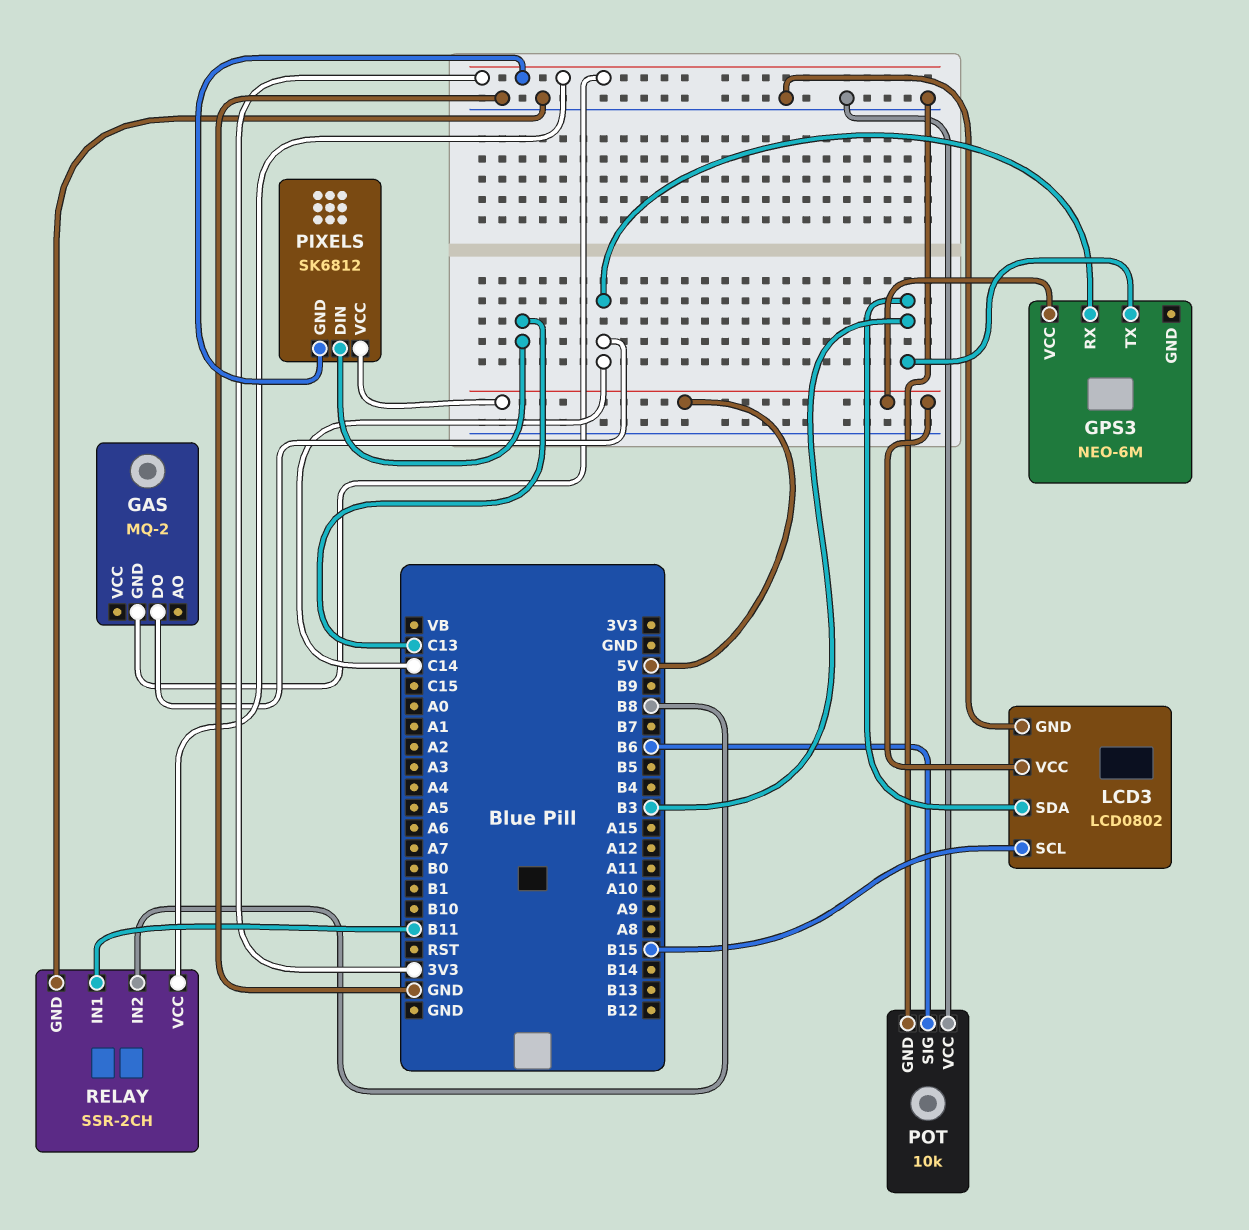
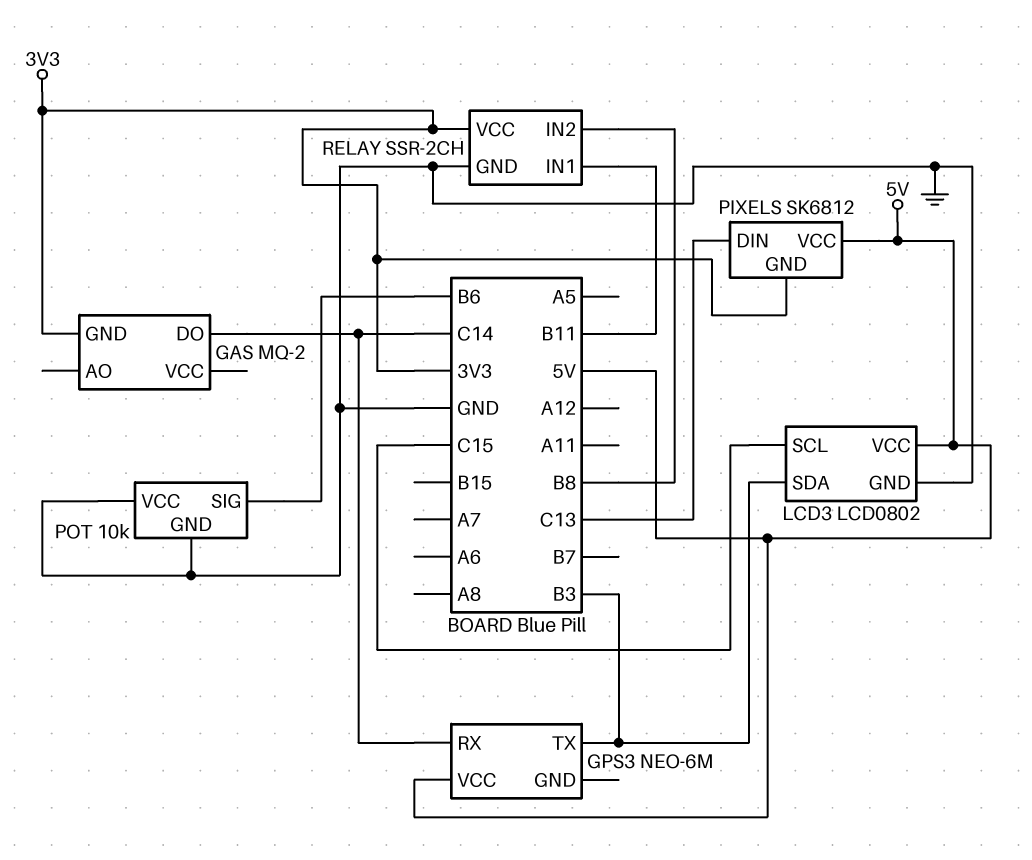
LCD3 pin SCL: B15 -> C15

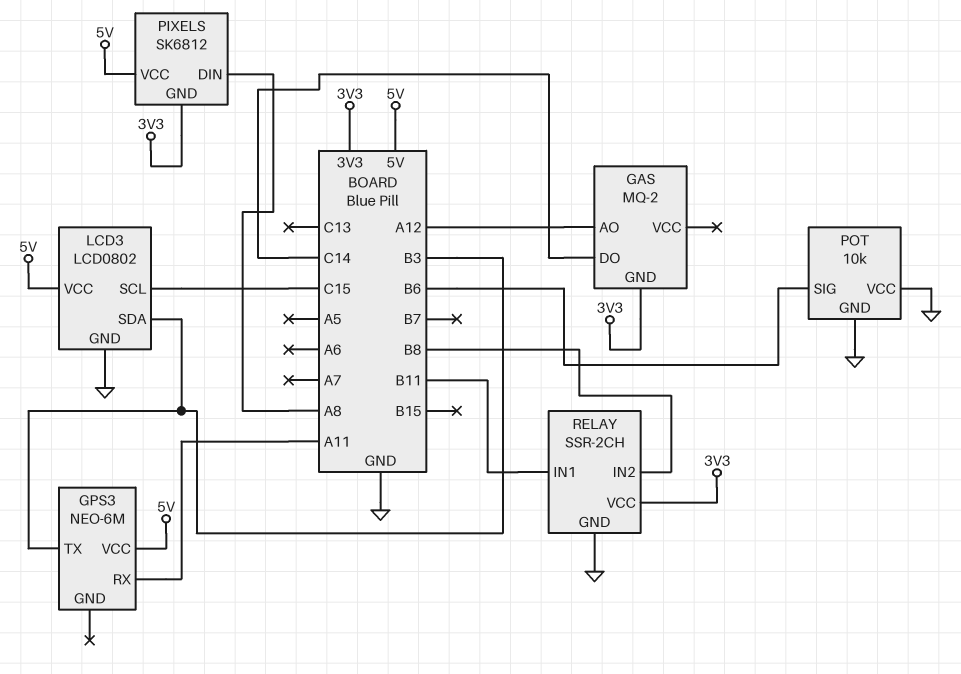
GAS pin AO: none -> A12
GPS3 pin RX: C14 -> A11
PIXELS pin DIN: C13 -> A8

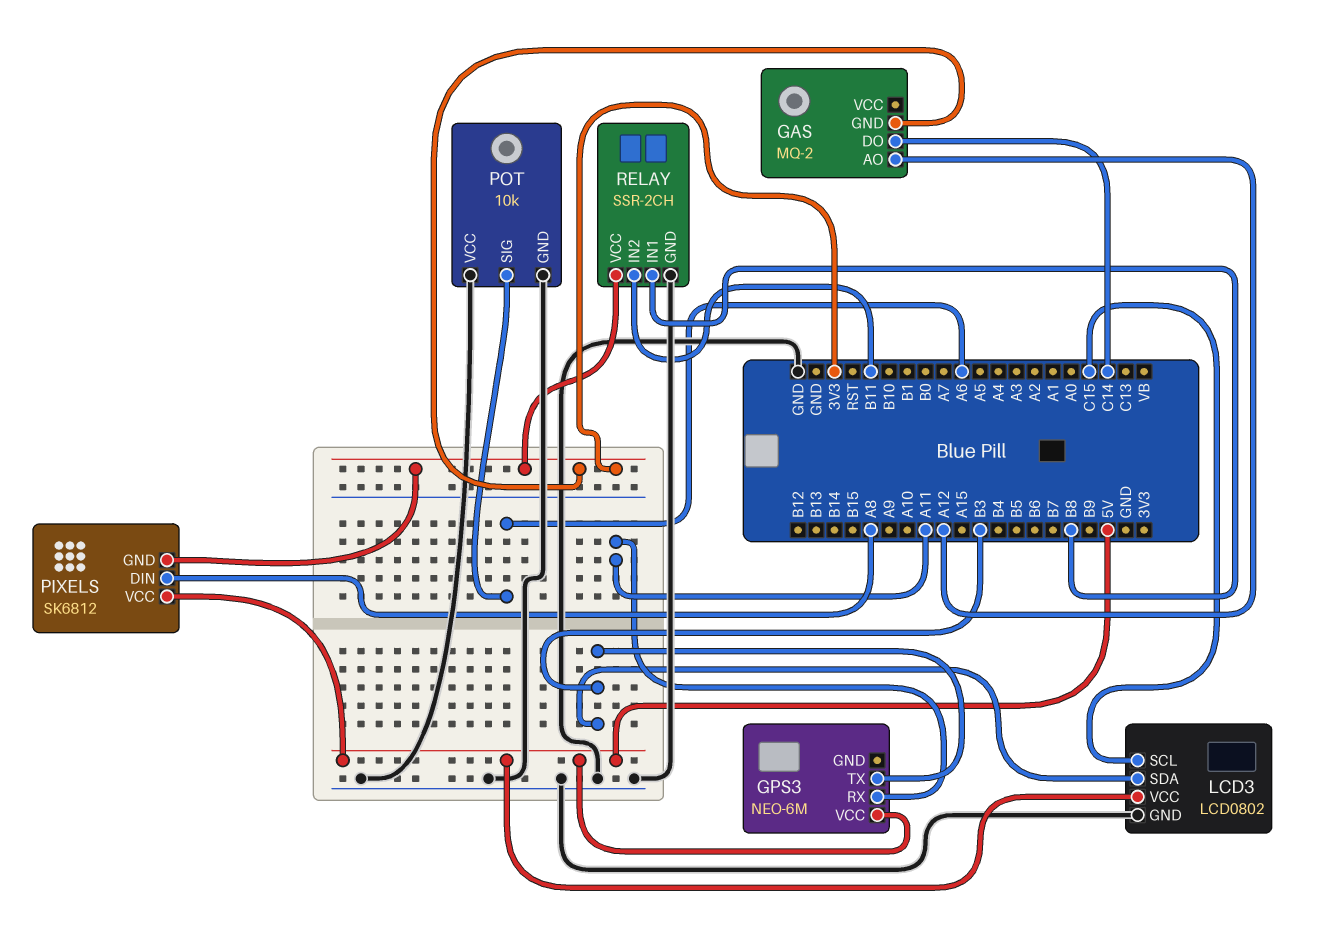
POT pin SIG: B6 -> A6
RELAY pin IN1: B11 -> B8
RELAY pin IN2: B8 -> B11

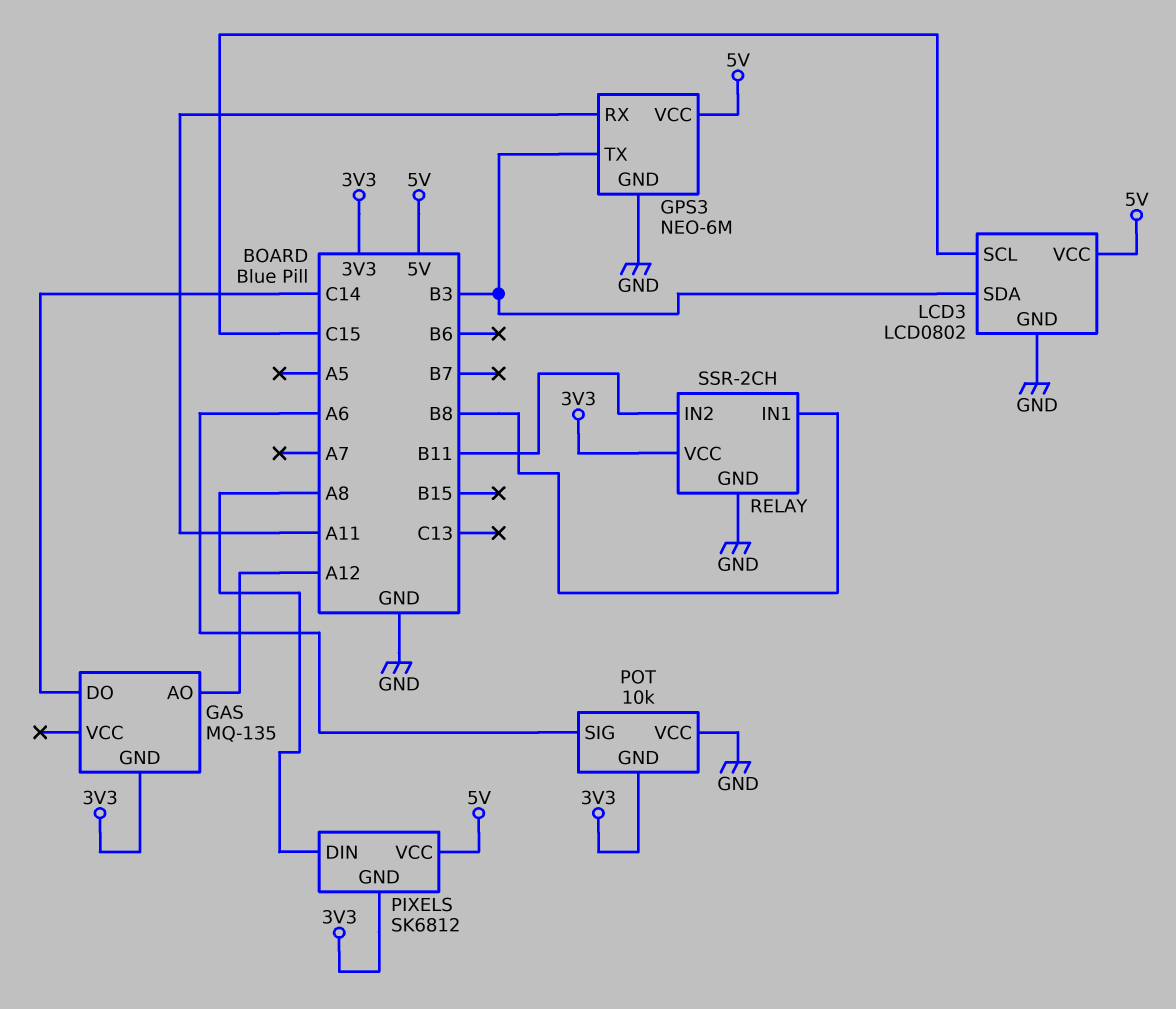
GAS: MQ-2 -> MQ-135
GPS3 pin GND: none -> GND
POT pin GND: GND -> 3V3

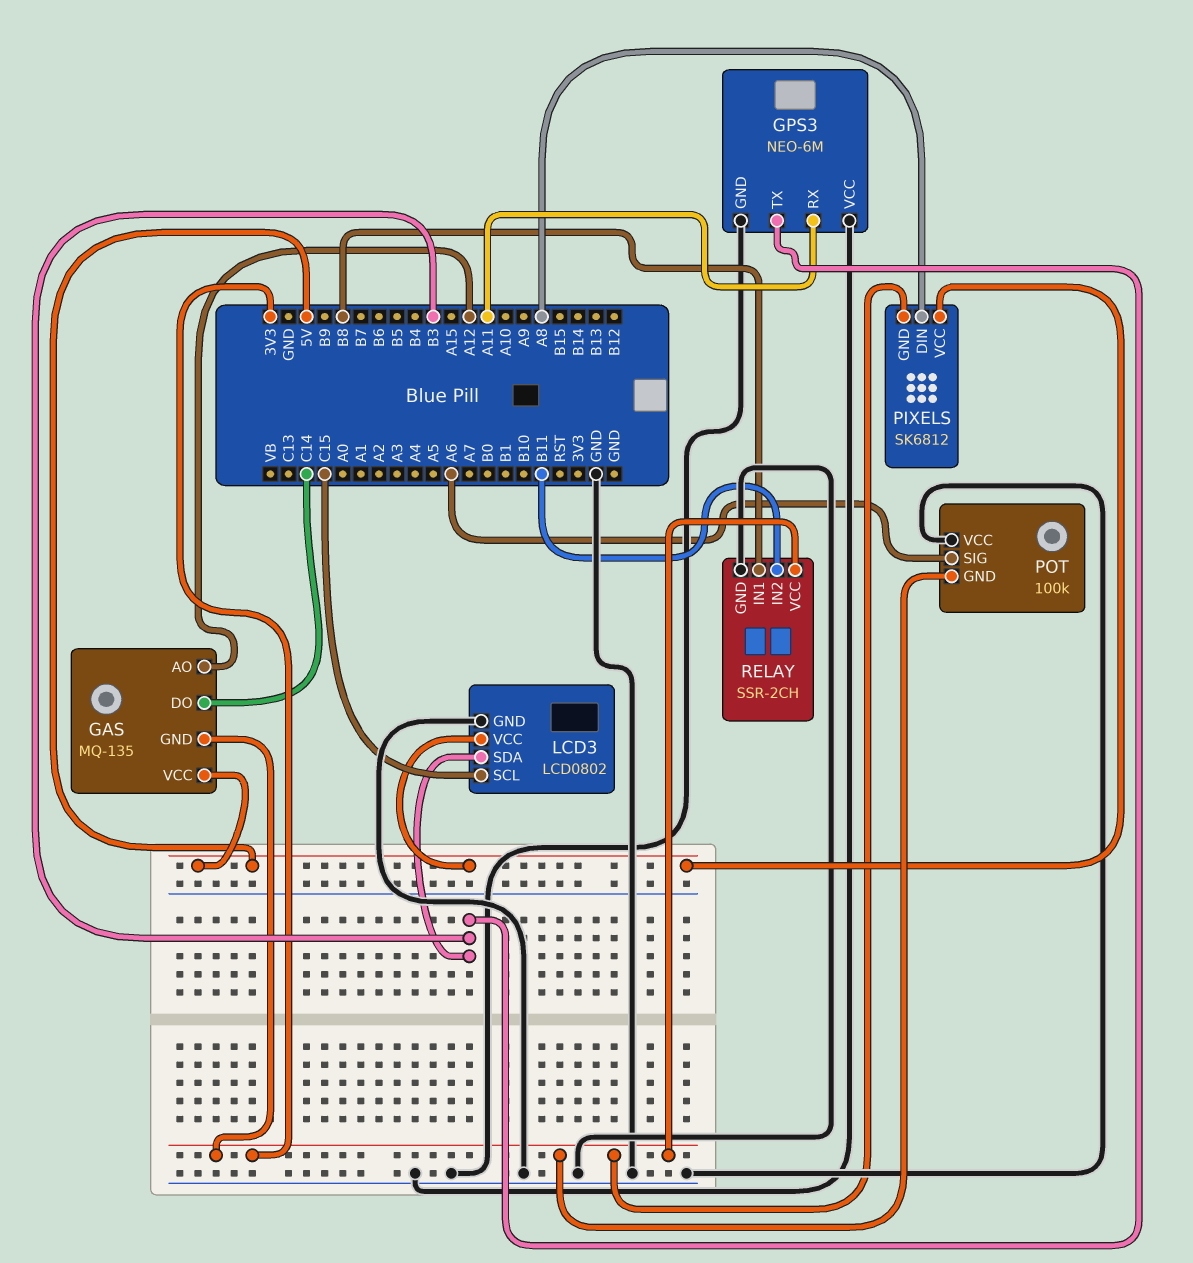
GAS pin VCC: none -> 5V
GPS3 pin VCC: 5V -> GND
POT: 10k -> 100k

